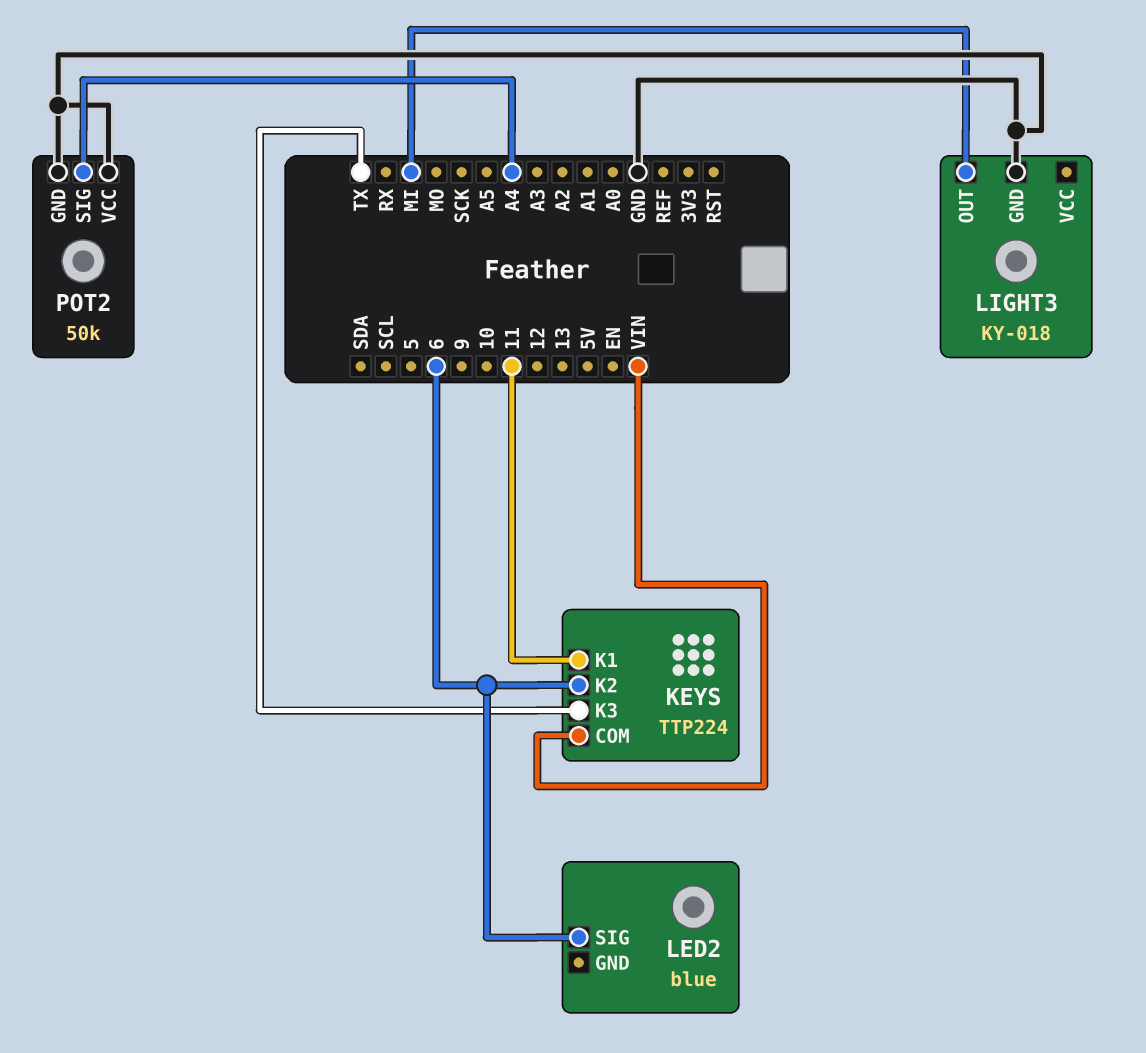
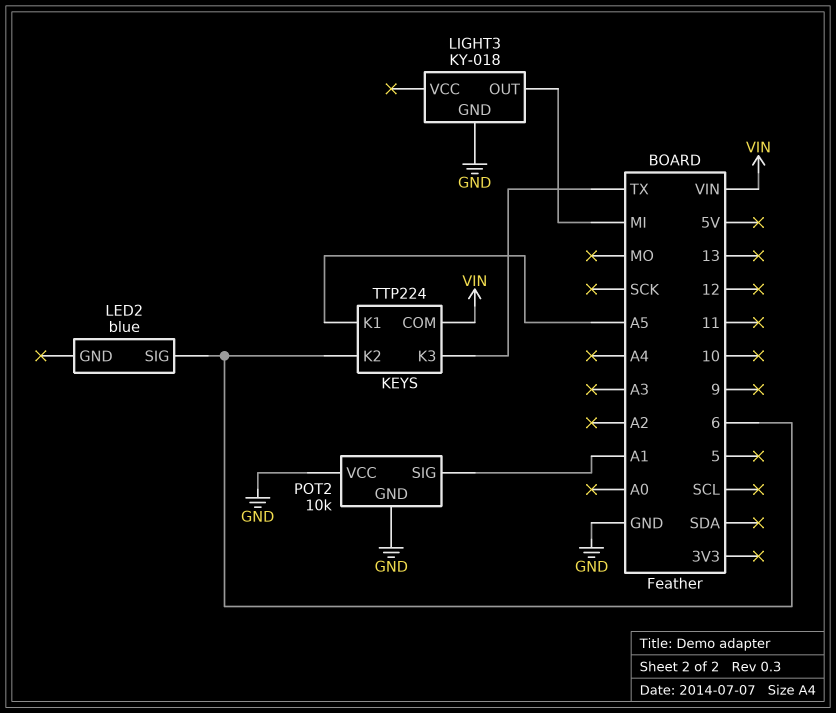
KEYS pin K1: 11 -> A5
POT2: 50k -> 10k
POT2 pin SIG: A4 -> A1

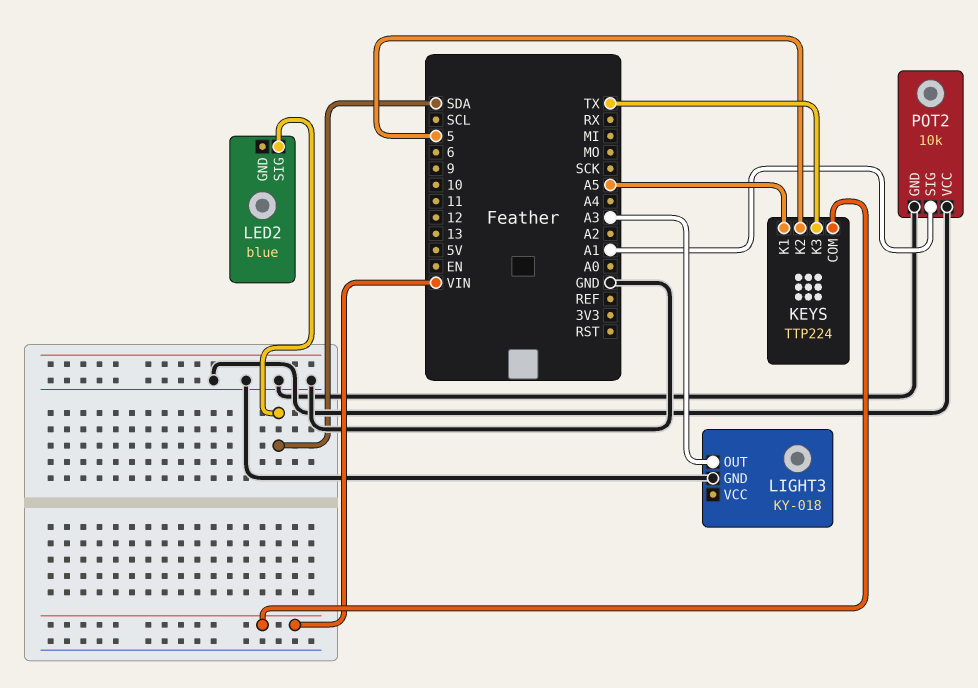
KEYS pin K2: 6 -> 5
LED2 pin SIG: 6 -> SDA
LIGHT3 pin OUT: MI -> A3

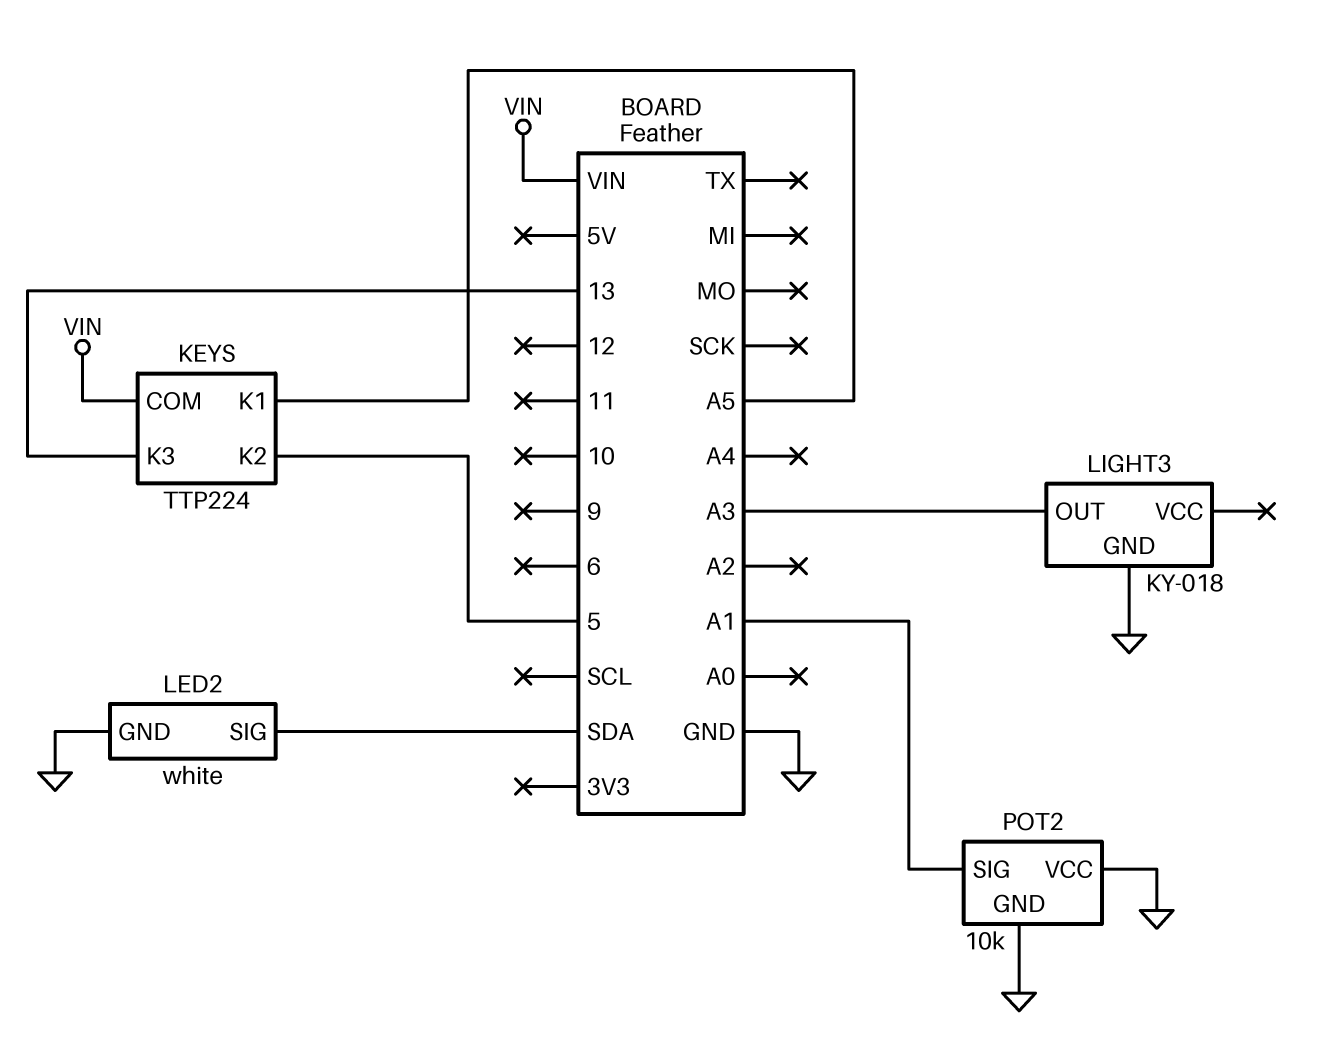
KEYS pin K3: TX -> 13
LED2: blue -> white
LED2 pin GND: none -> GND

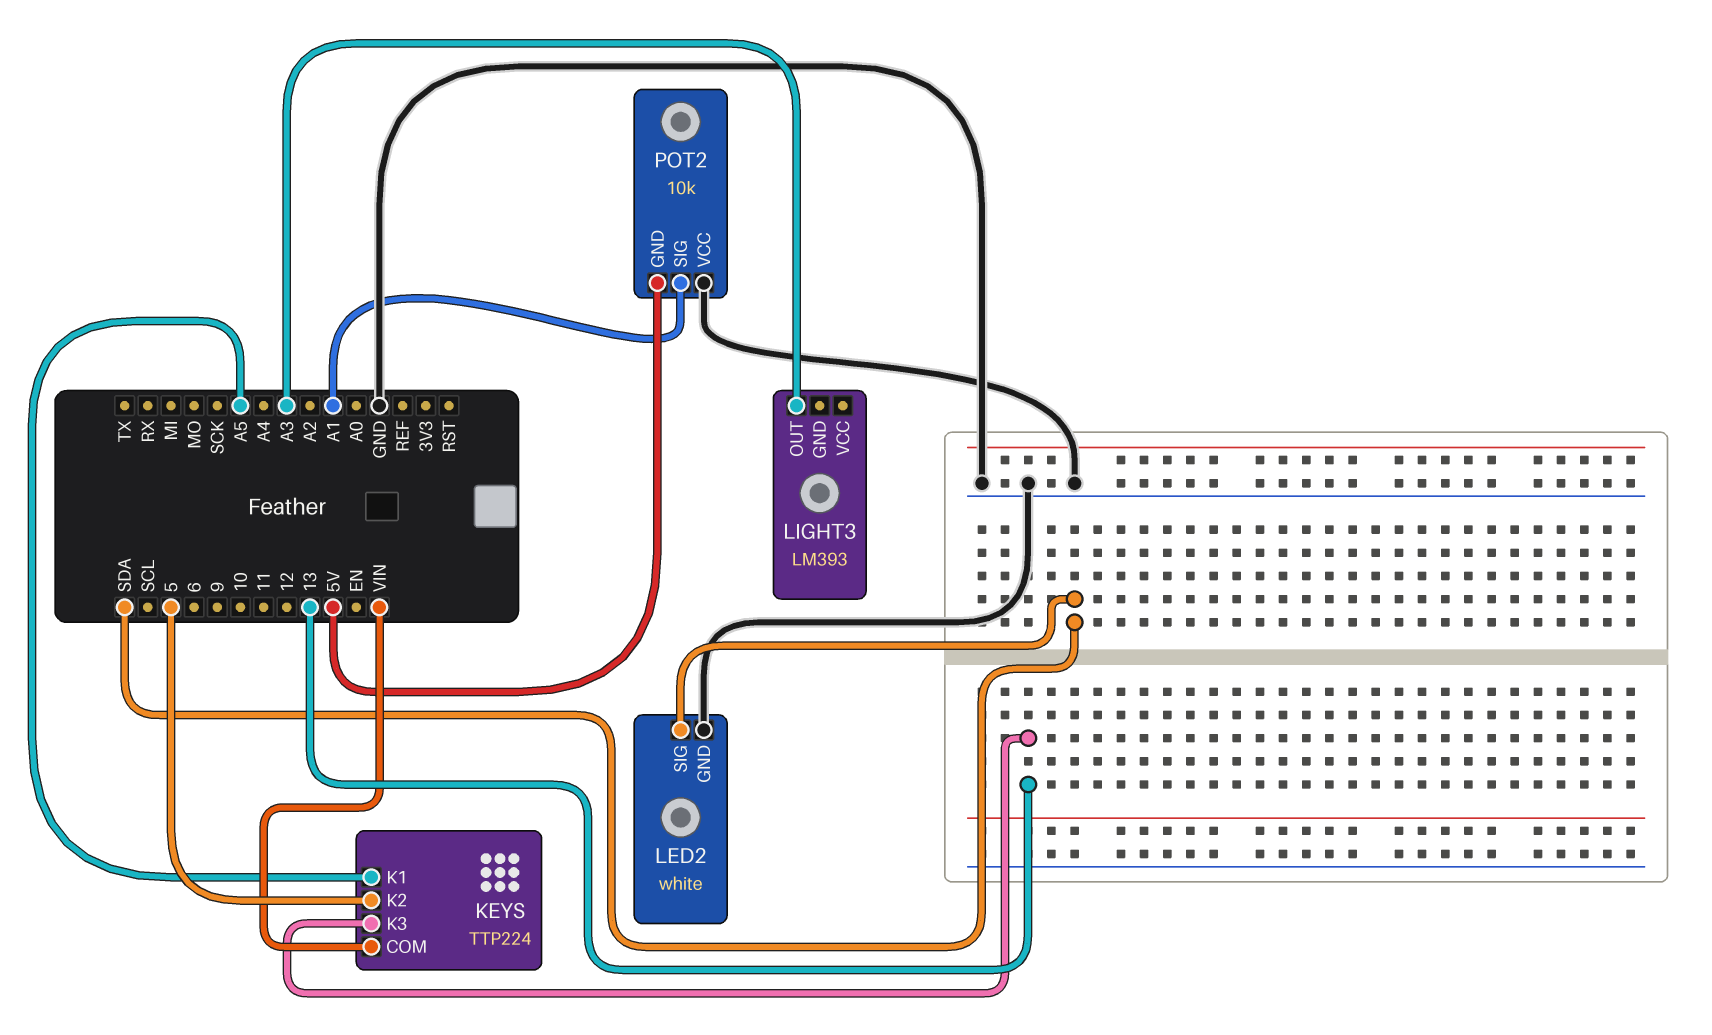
LIGHT3: KY-018 -> LM393
LIGHT3 pin GND: GND -> none
POT2 pin GND: GND -> 5V

